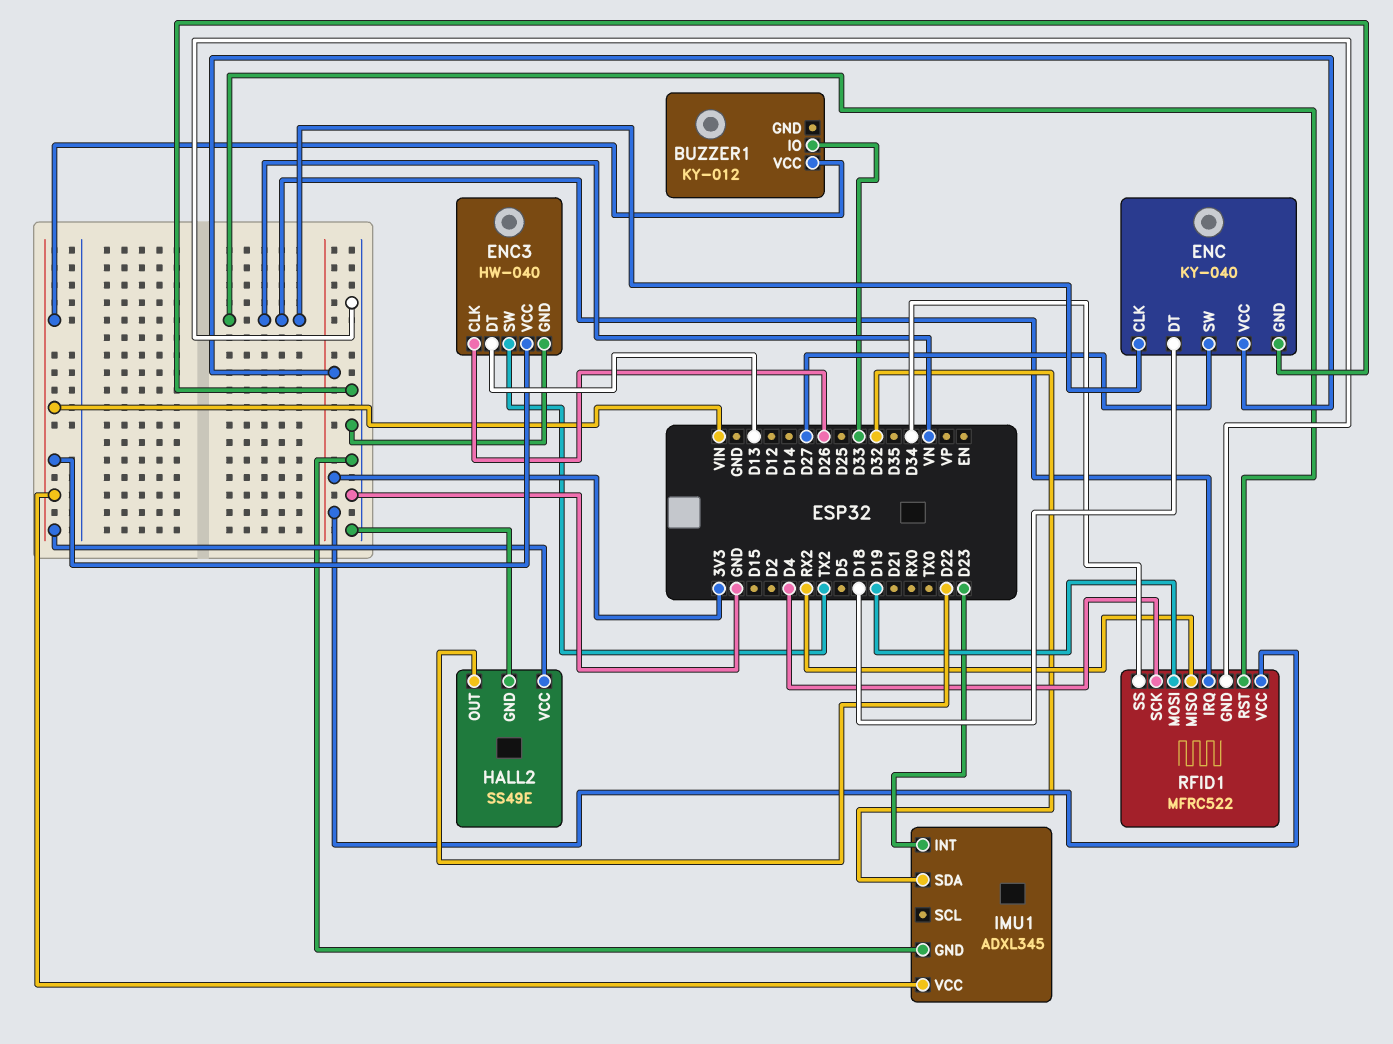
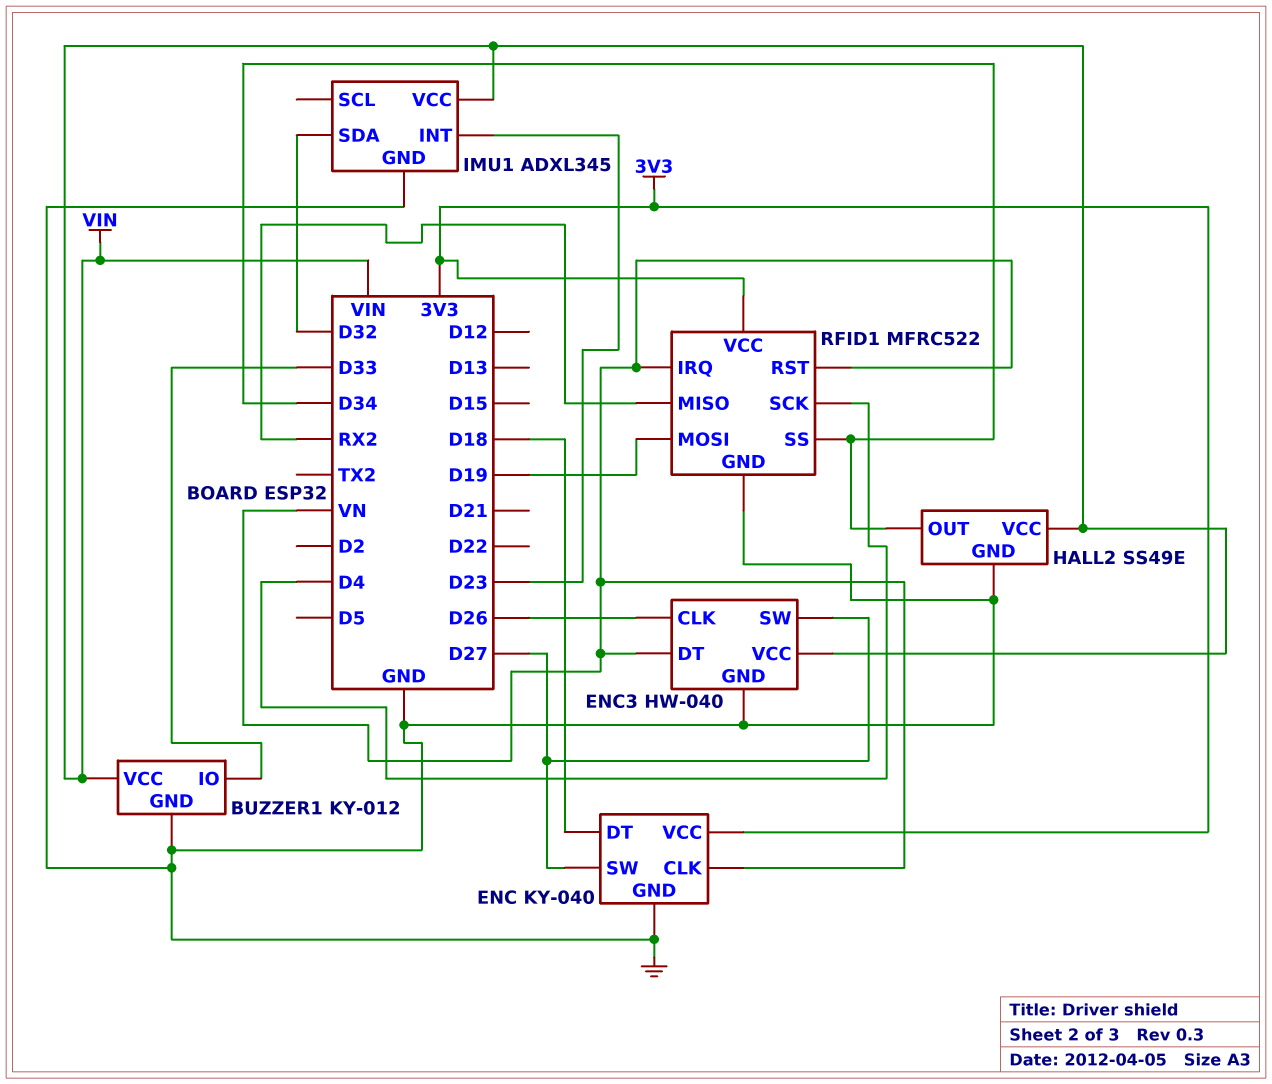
BUZZER1 pin GND: none -> GND
ENC3 pin DT: D13 -> VN
ENC3 pin SW: TX2 -> D27
HALL2 pin OUT: D22 -> D34

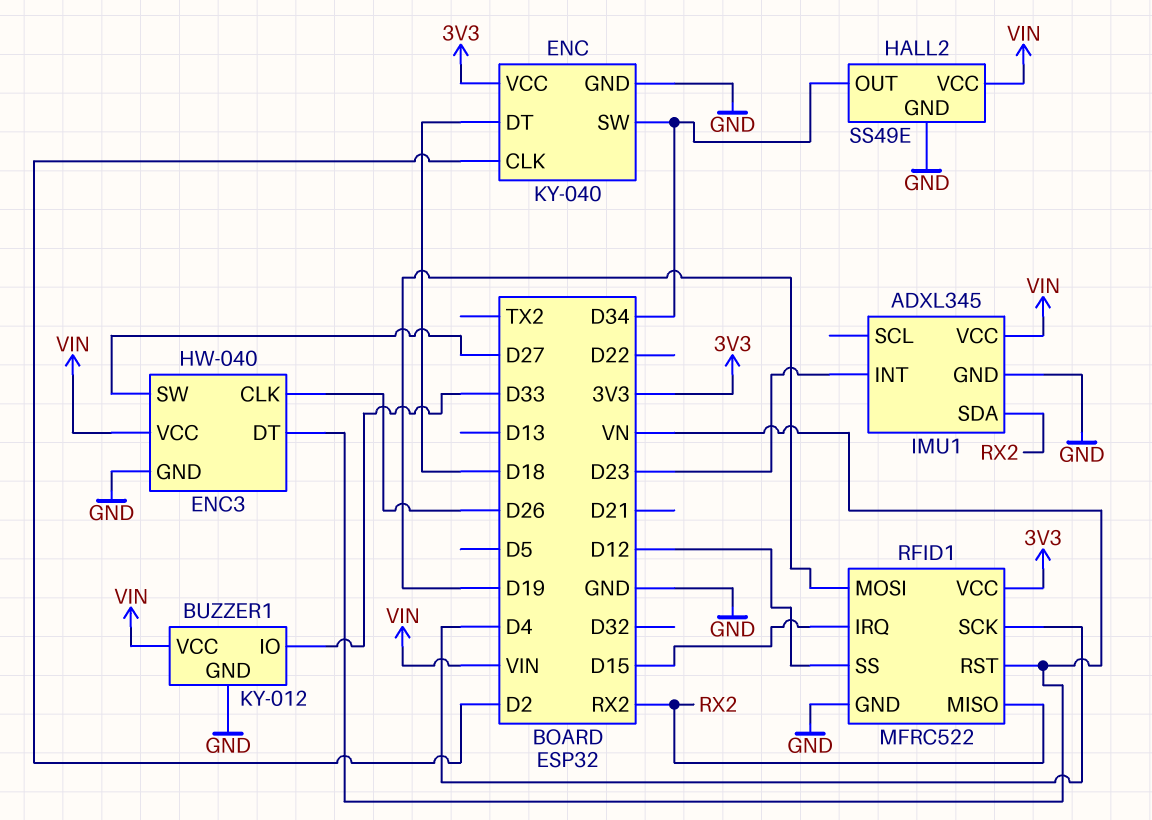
ENC pin CLK: VN -> D2
ENC pin SW: D27 -> D34
IMU1 pin SDA: D32 -> RX2
RFID1 pin IRQ: VN -> D15
RFID1 pin SS: D34 -> D12

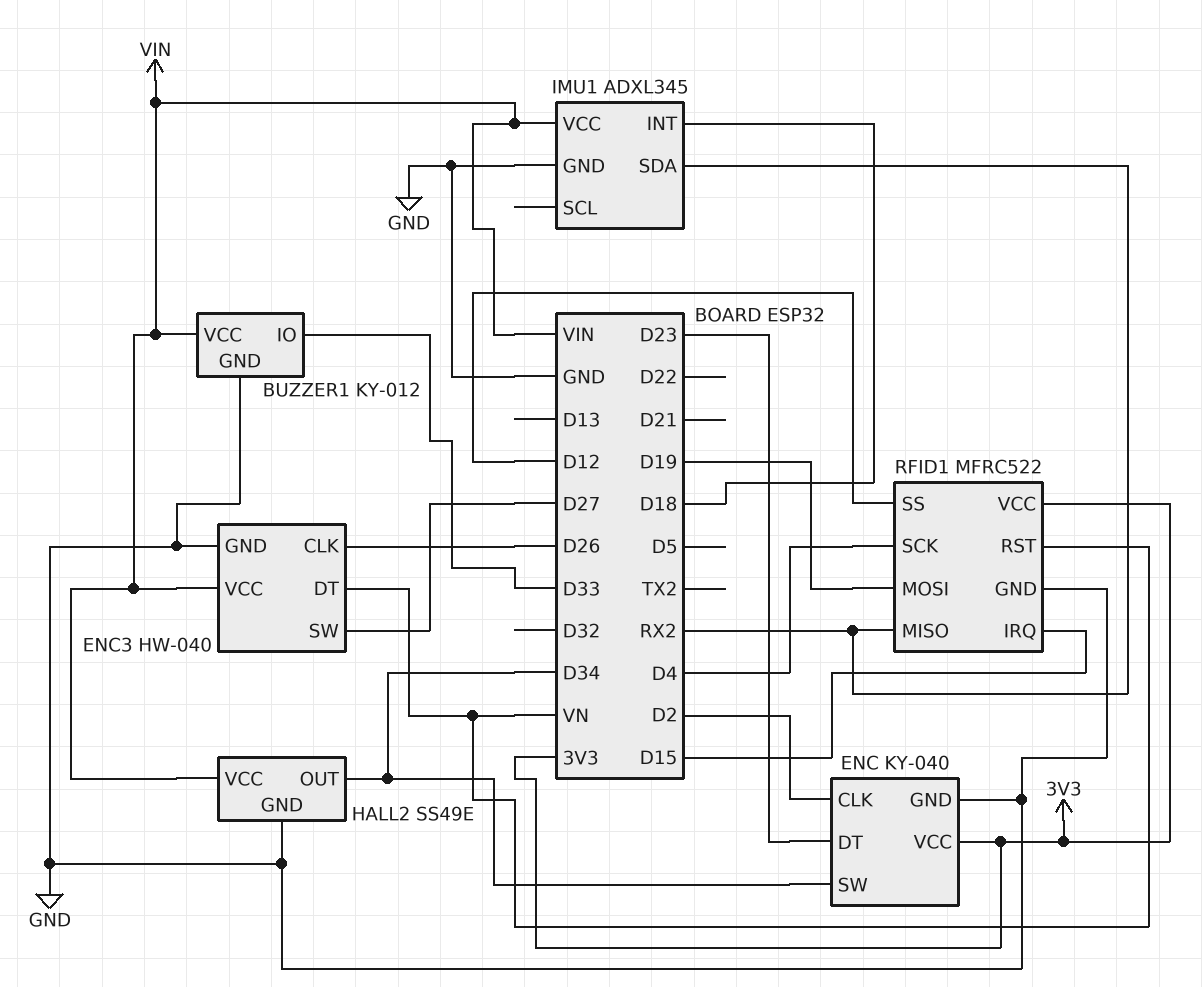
ENC pin DT: D18 -> D23
IMU1 pin INT: D23 -> D18

